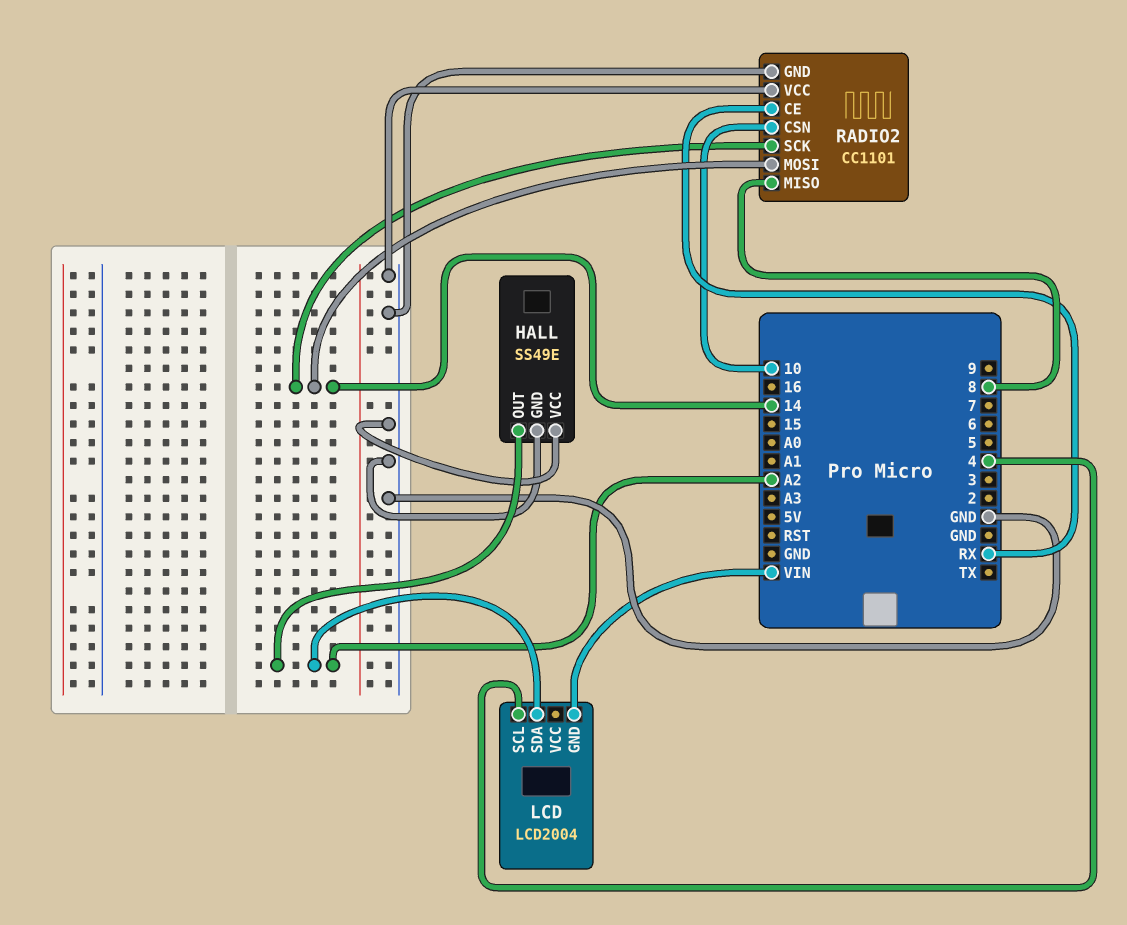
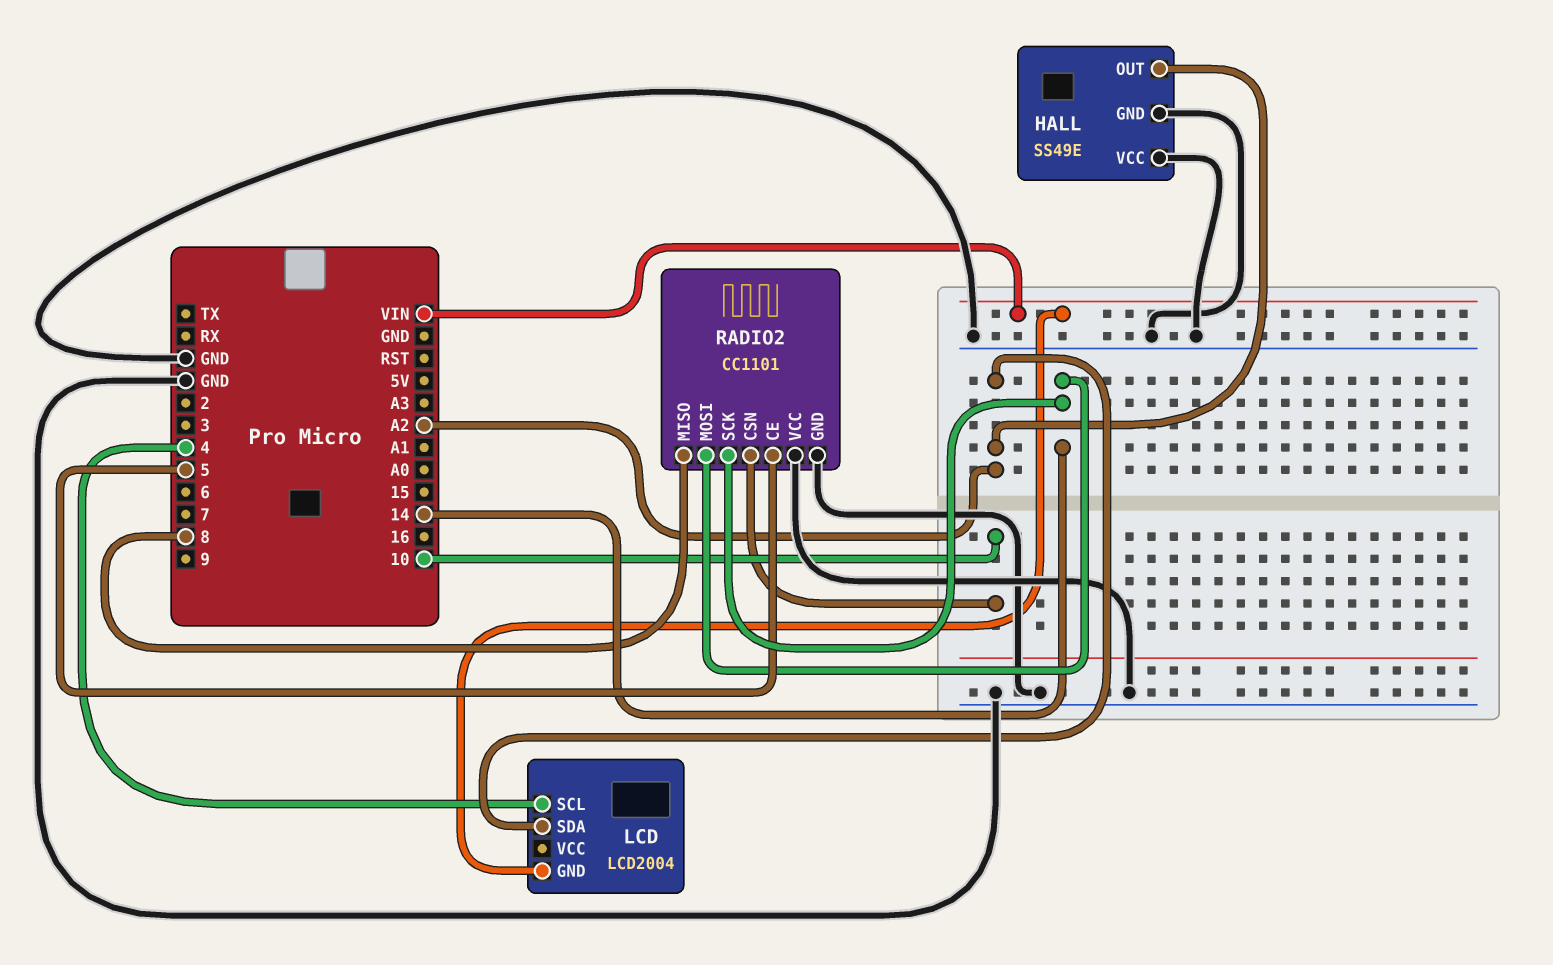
RADIO2 pin CE: RX -> 5

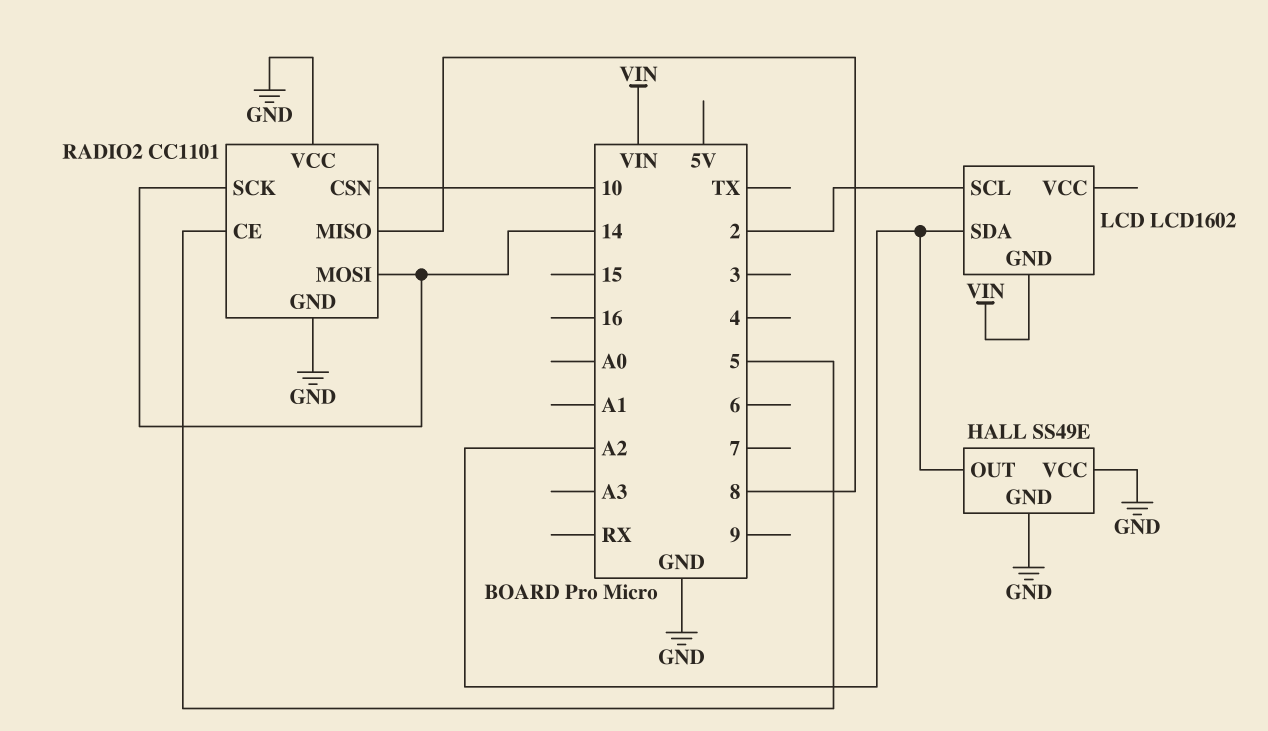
LCD: LCD2004 -> LCD1602
LCD pin SCL: 4 -> 2

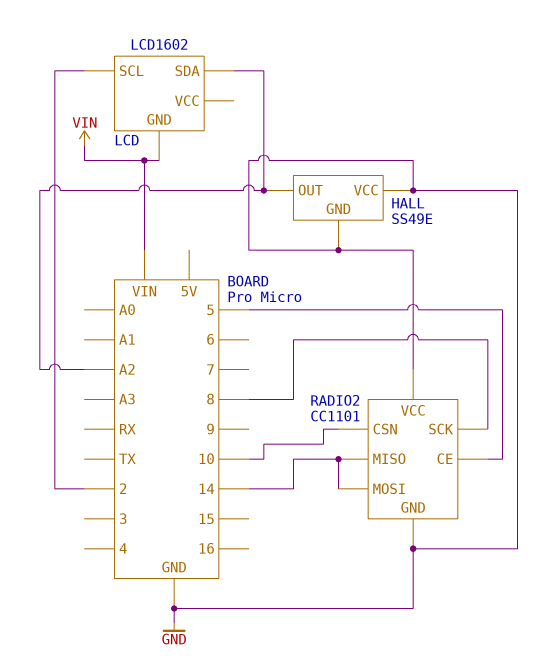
RADIO2 pin MISO: 8 -> 14
RADIO2 pin SCK: 14 -> 8

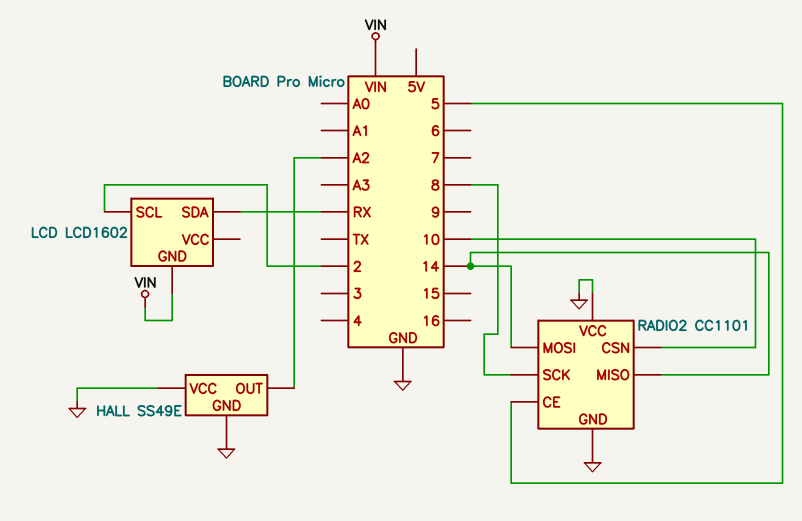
LCD pin SDA: A2 -> RX

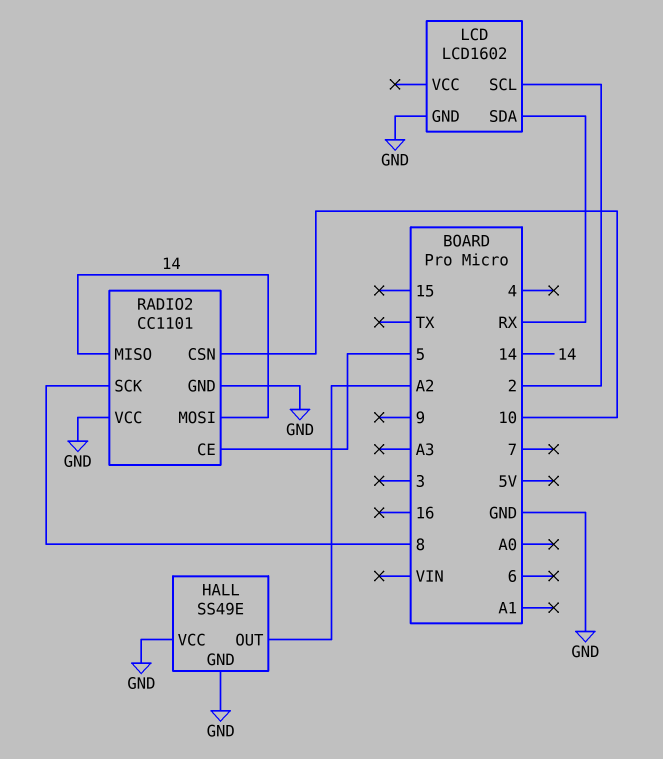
LCD pin GND: VIN -> GND

